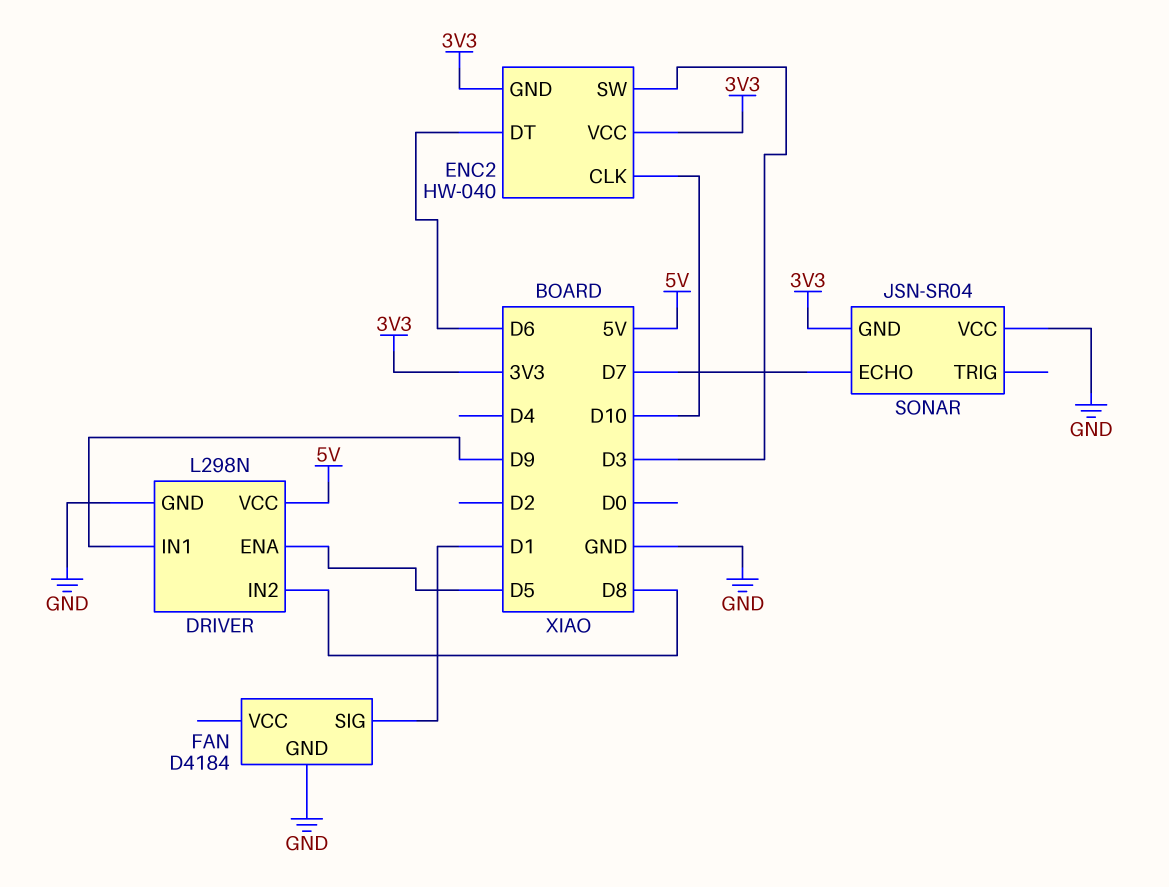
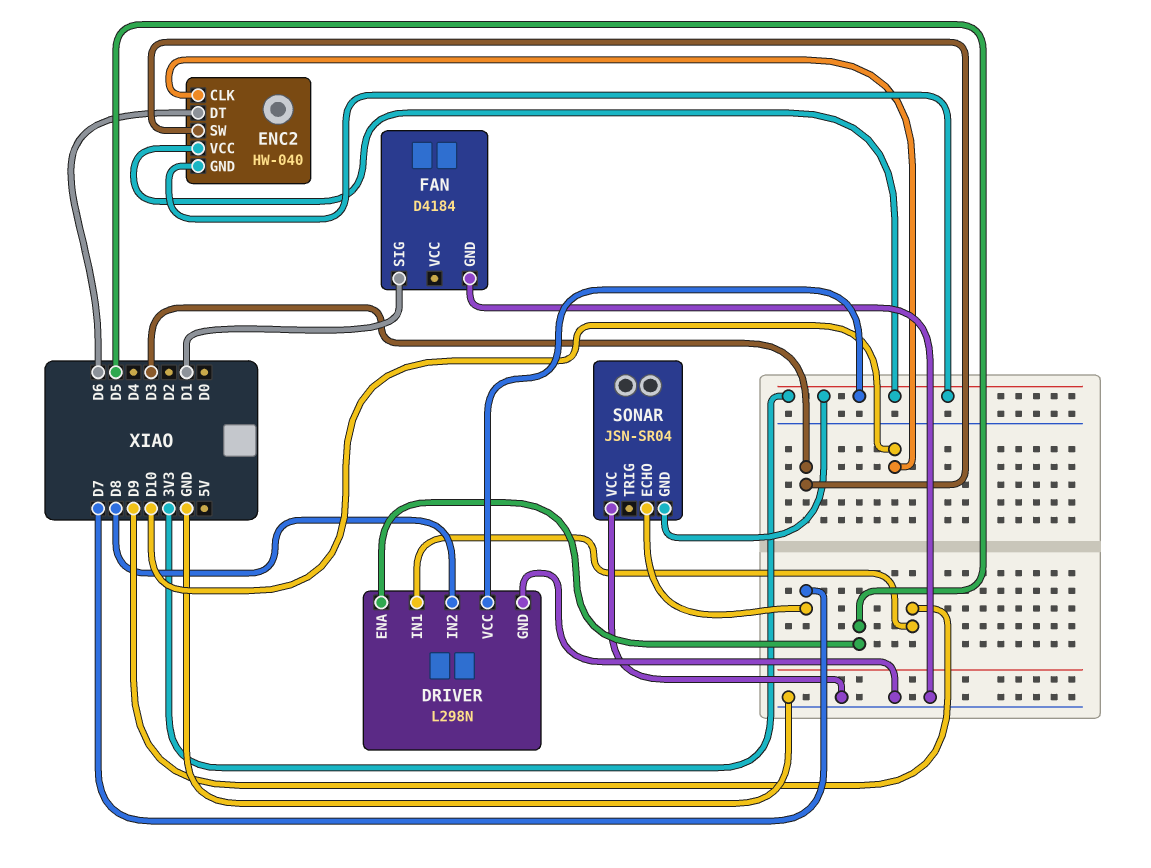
DRIVER pin VCC: 5V -> 3V3

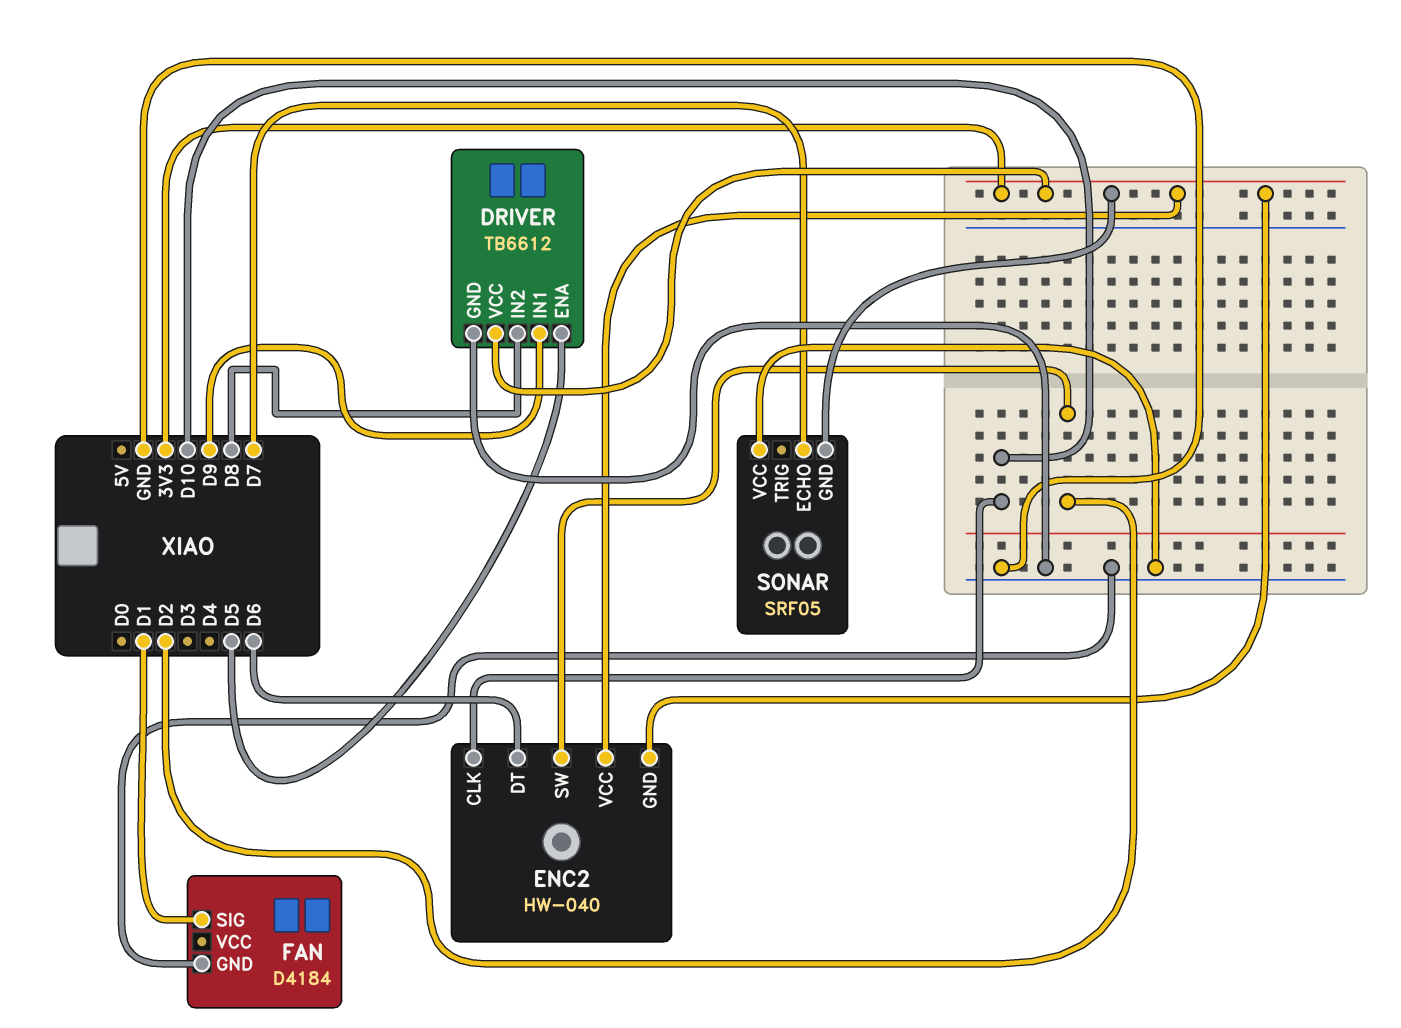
DRIVER: L298N -> TB6612
ENC2 pin SW: D3 -> D2
SONAR: JSN-SR04 -> SRF05

